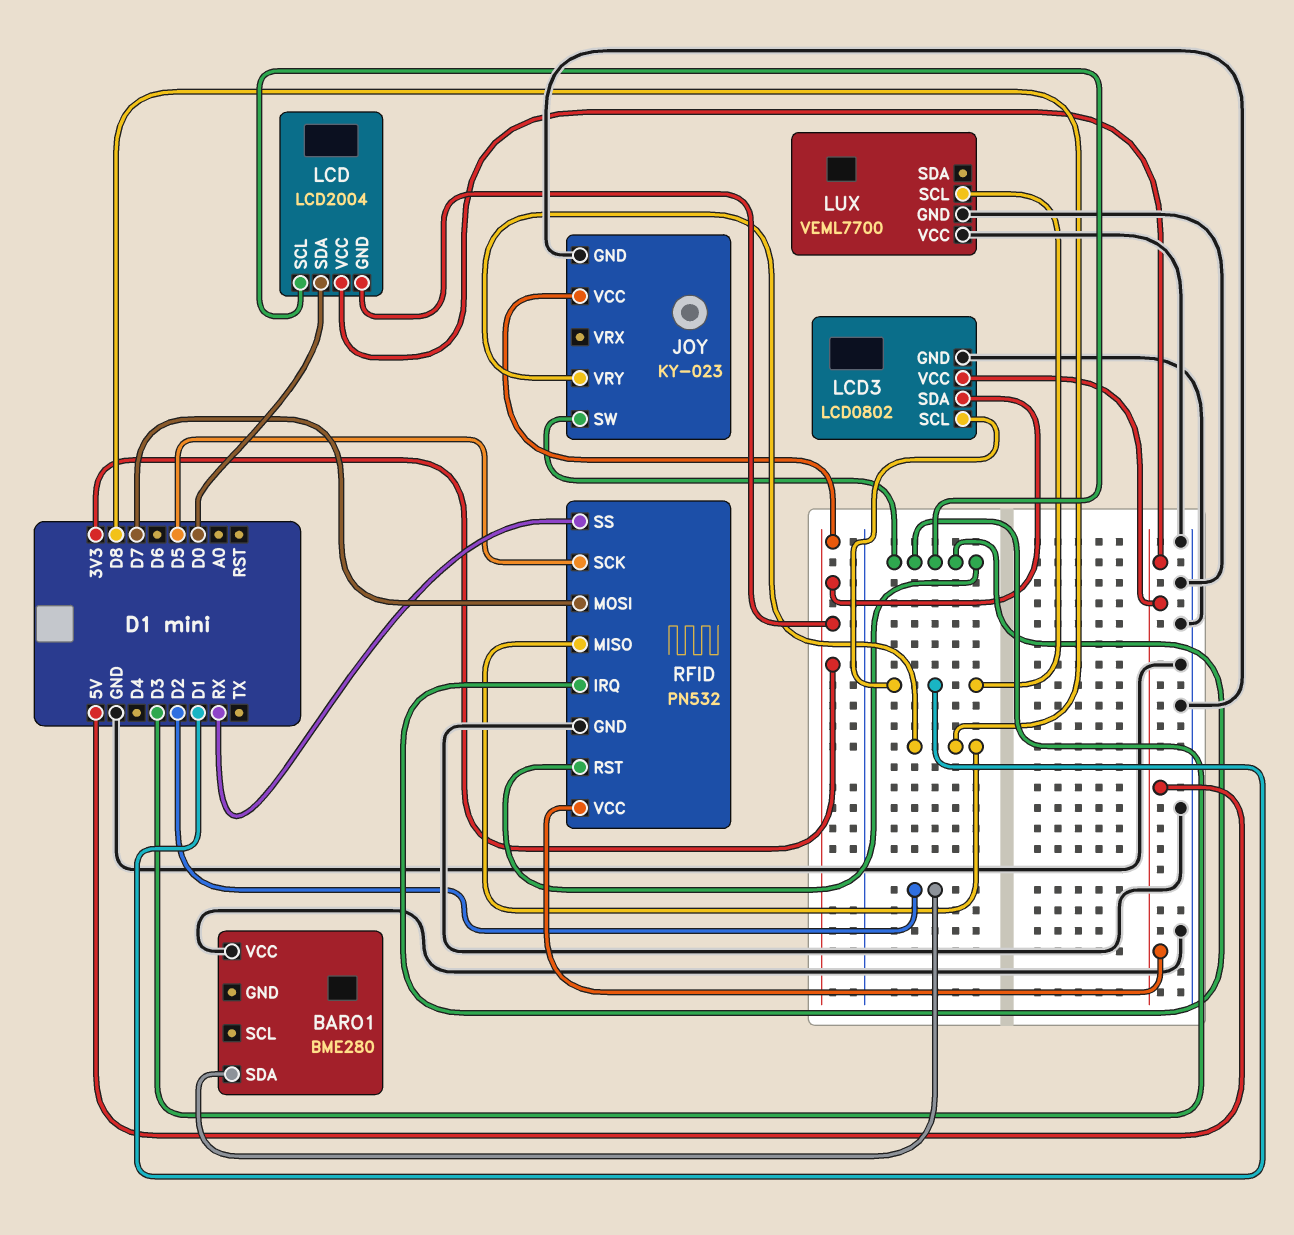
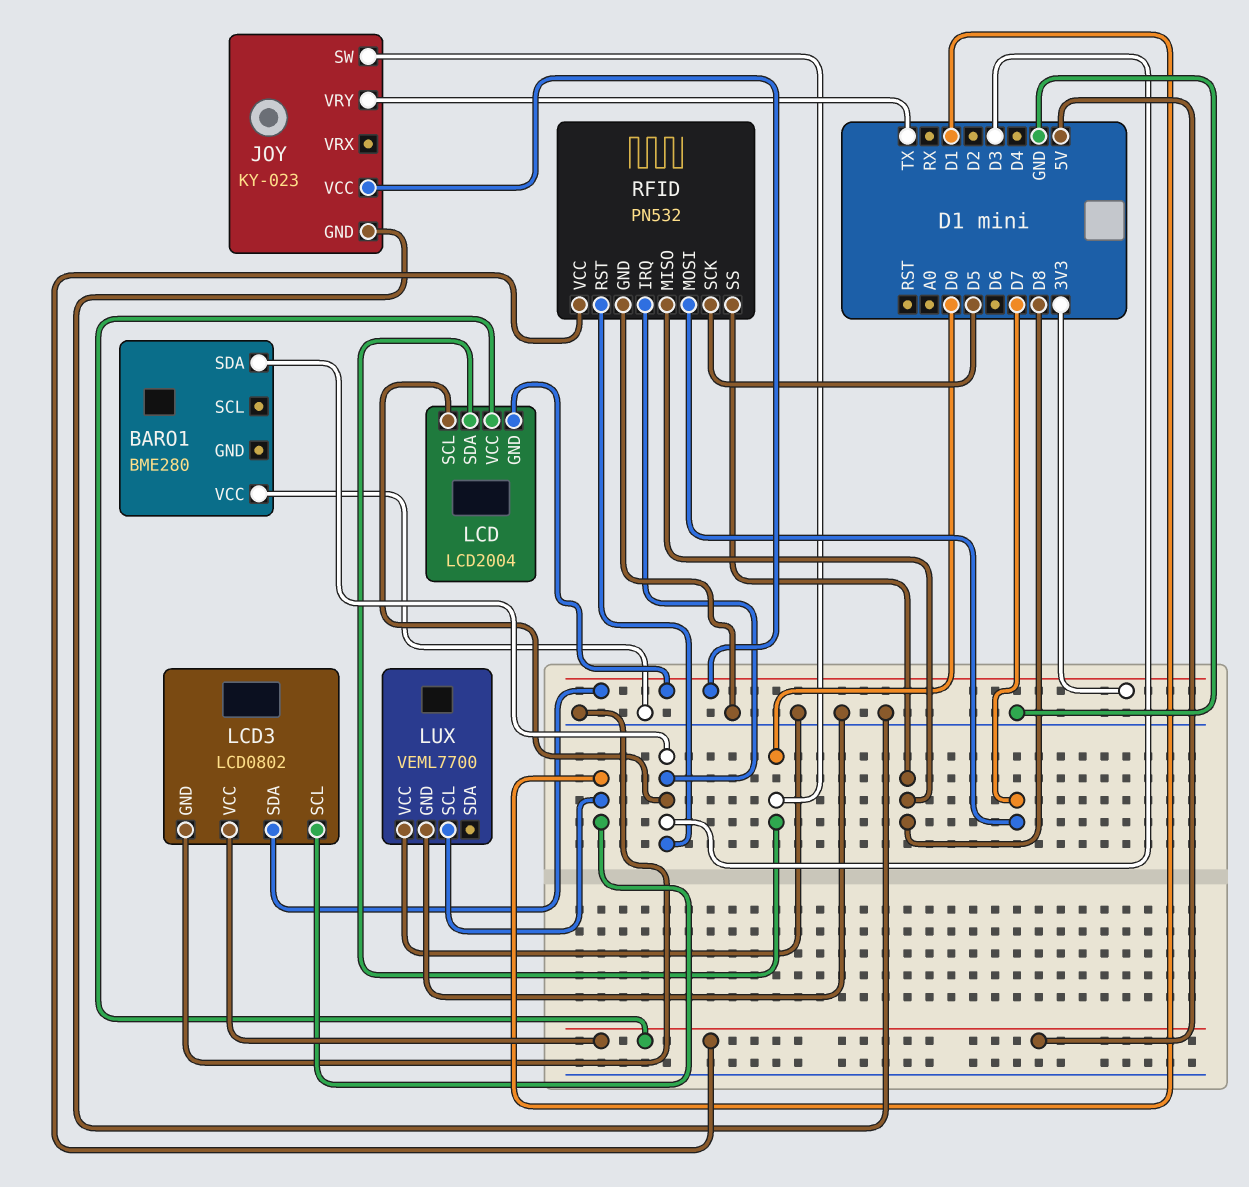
BARO1 pin SDA: D2 -> D3
JOY pin SW: D3 -> D0
JOY pin VRY: D8 -> TX
RFID pin SS: RX -> D8

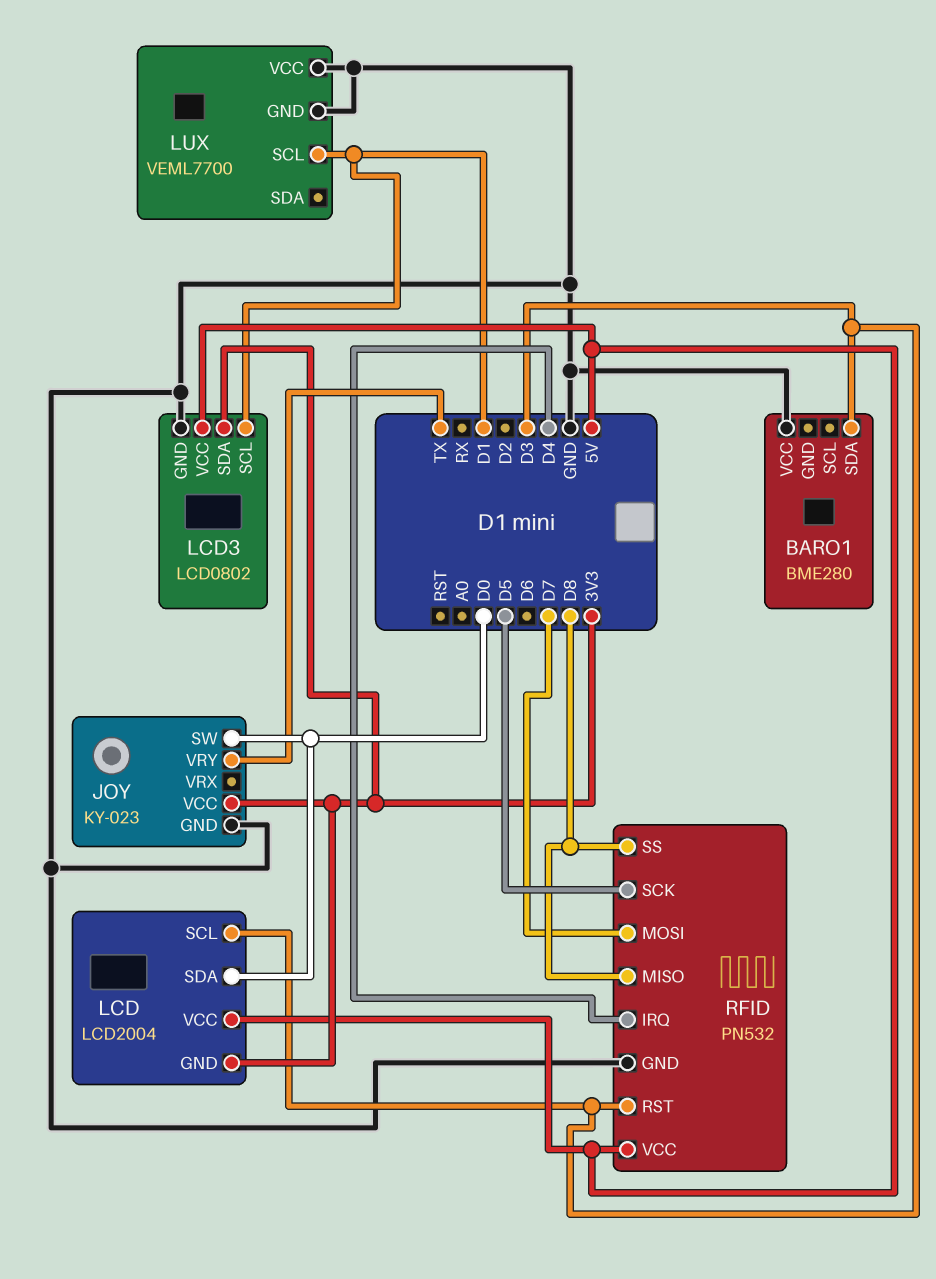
RFID pin IRQ: D3 -> D4

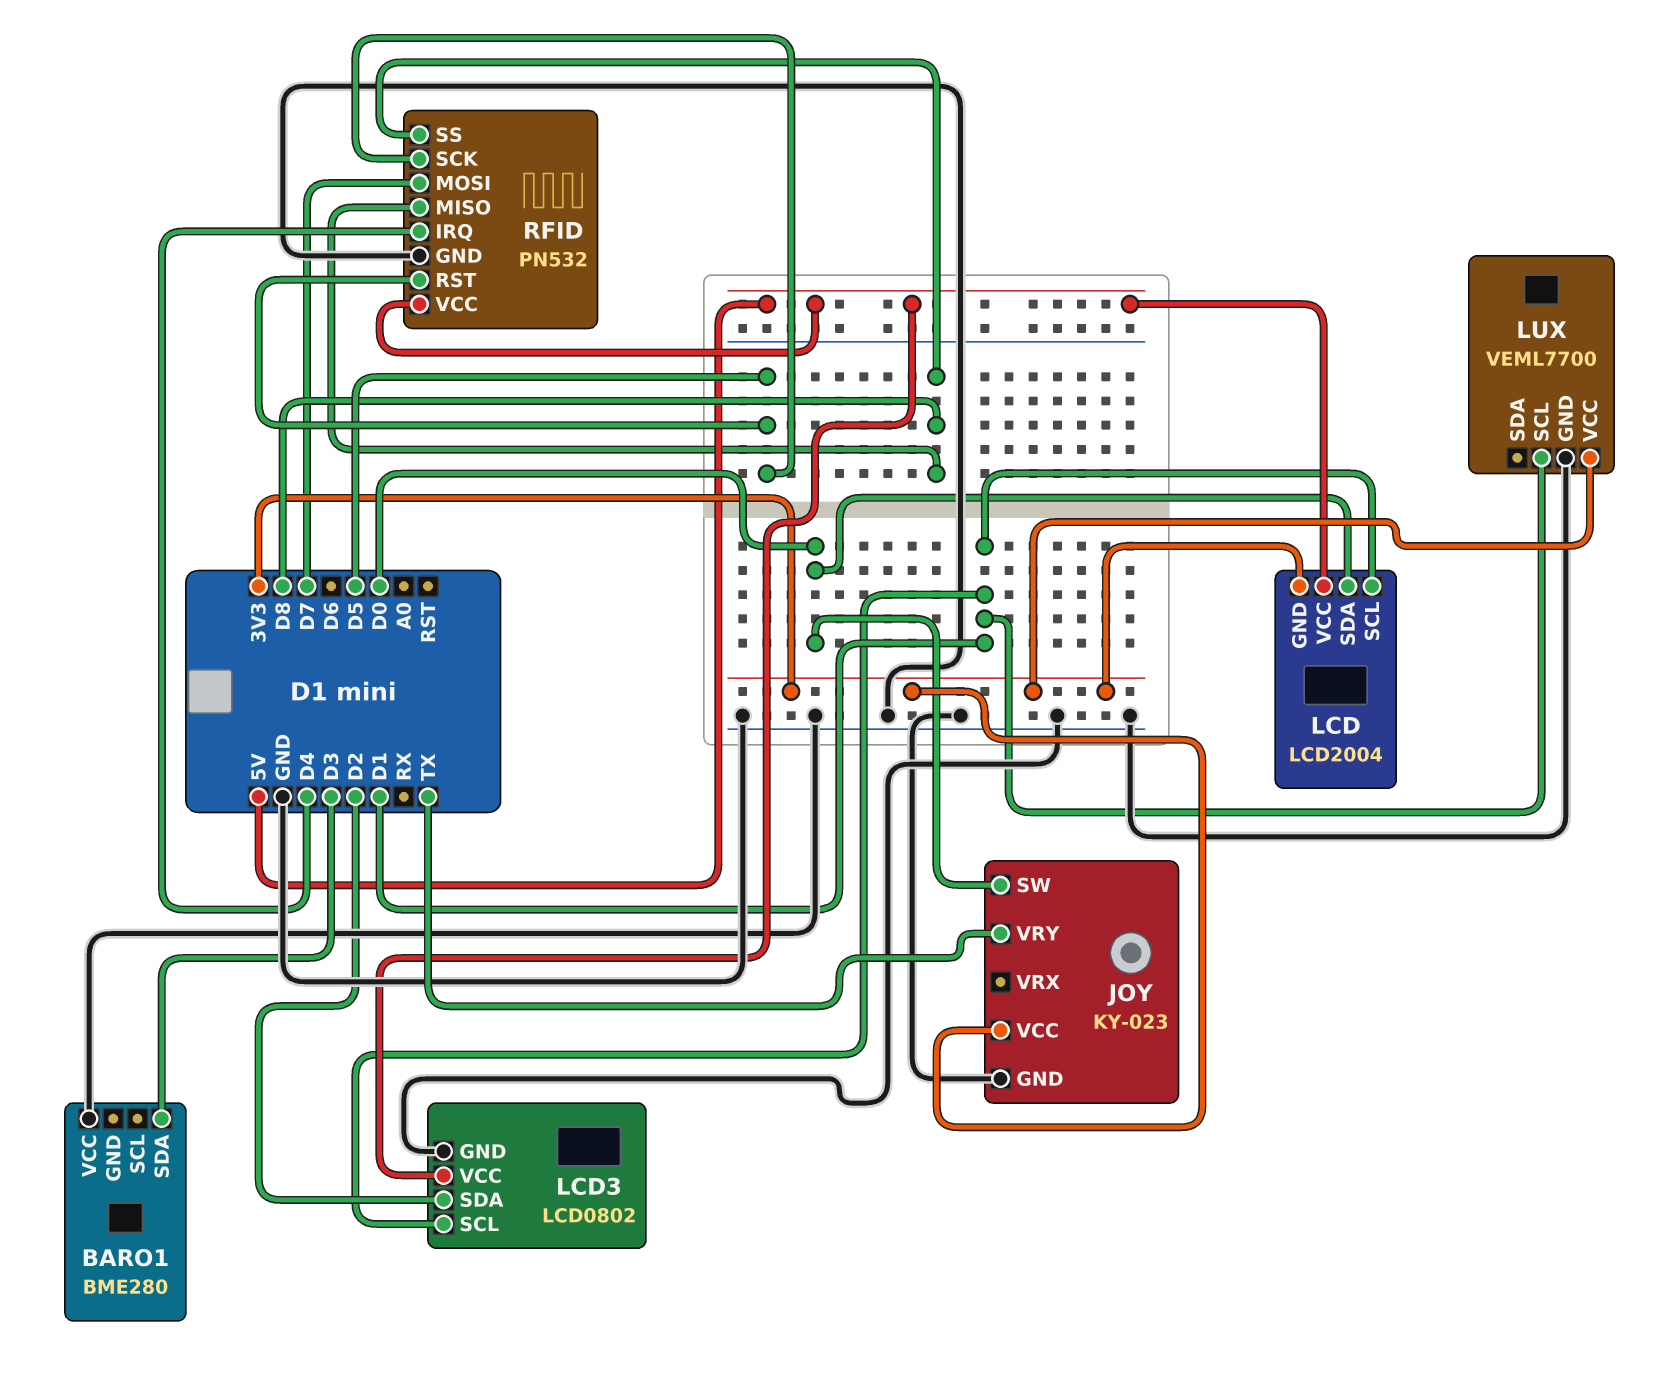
LCD pin SCL: D3 -> D1
LCD3 pin SDA: 3V3 -> D2
LUX pin VCC: GND -> 3V3
RFID pin RST: D3 -> D5

